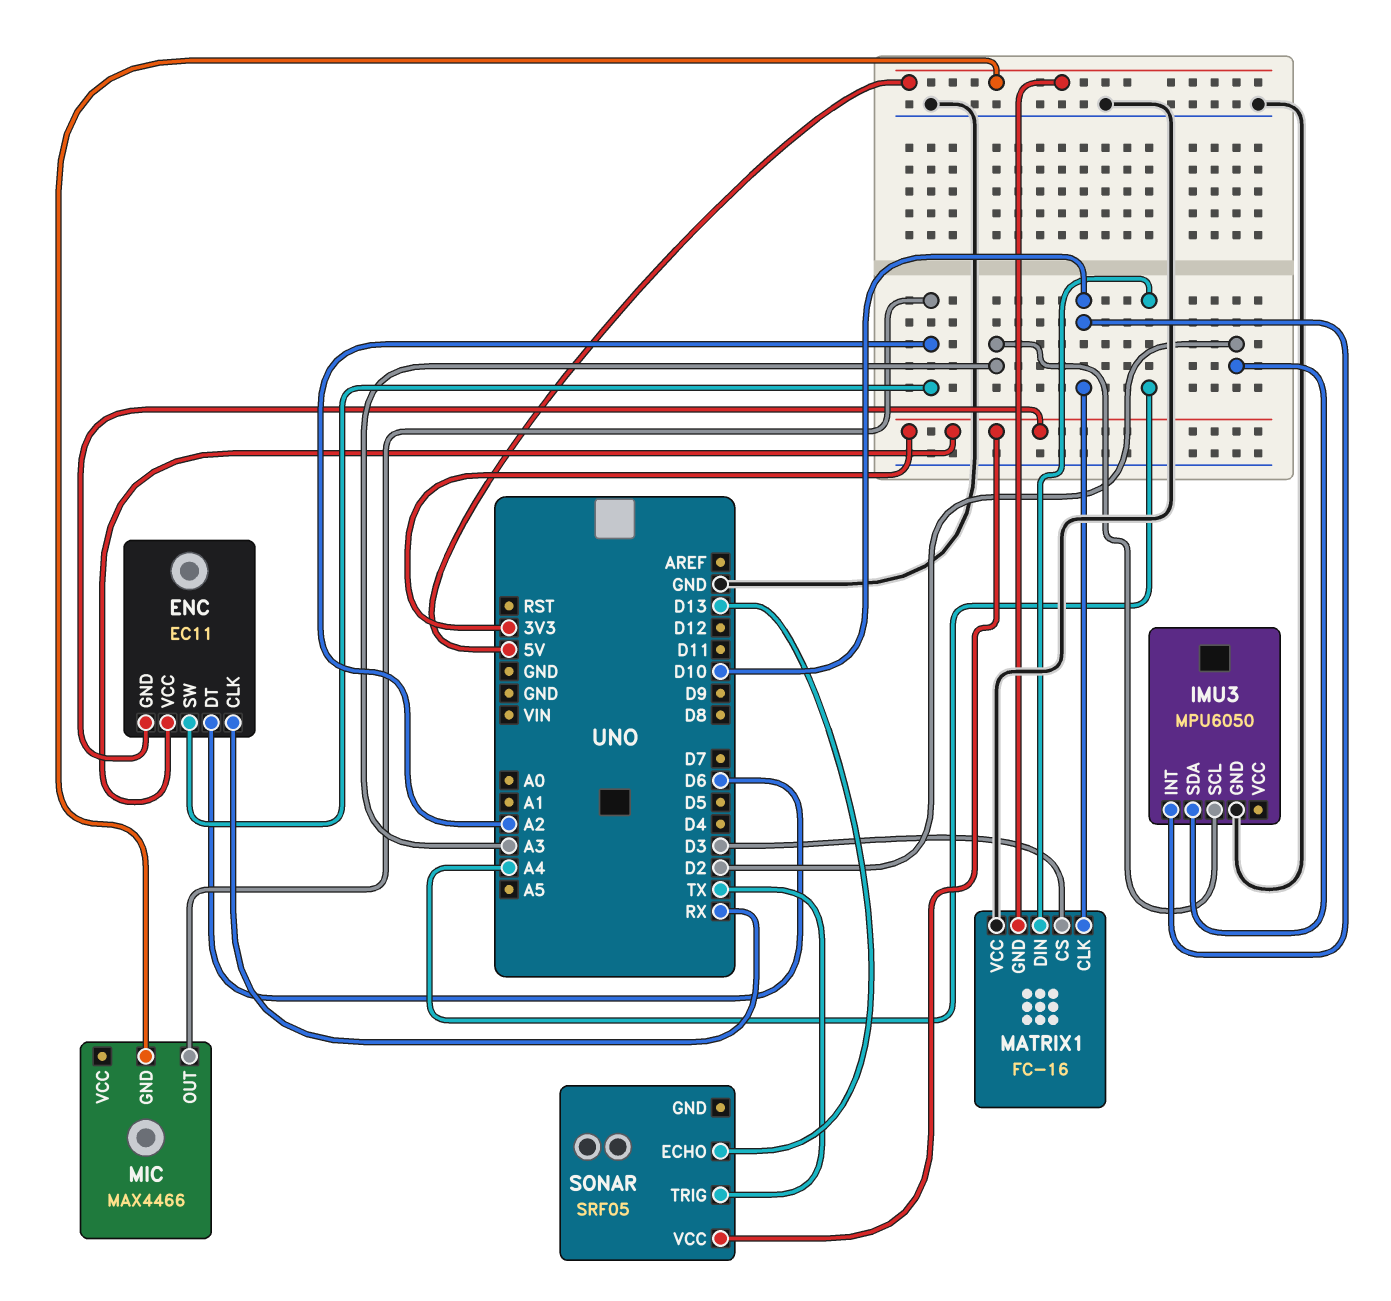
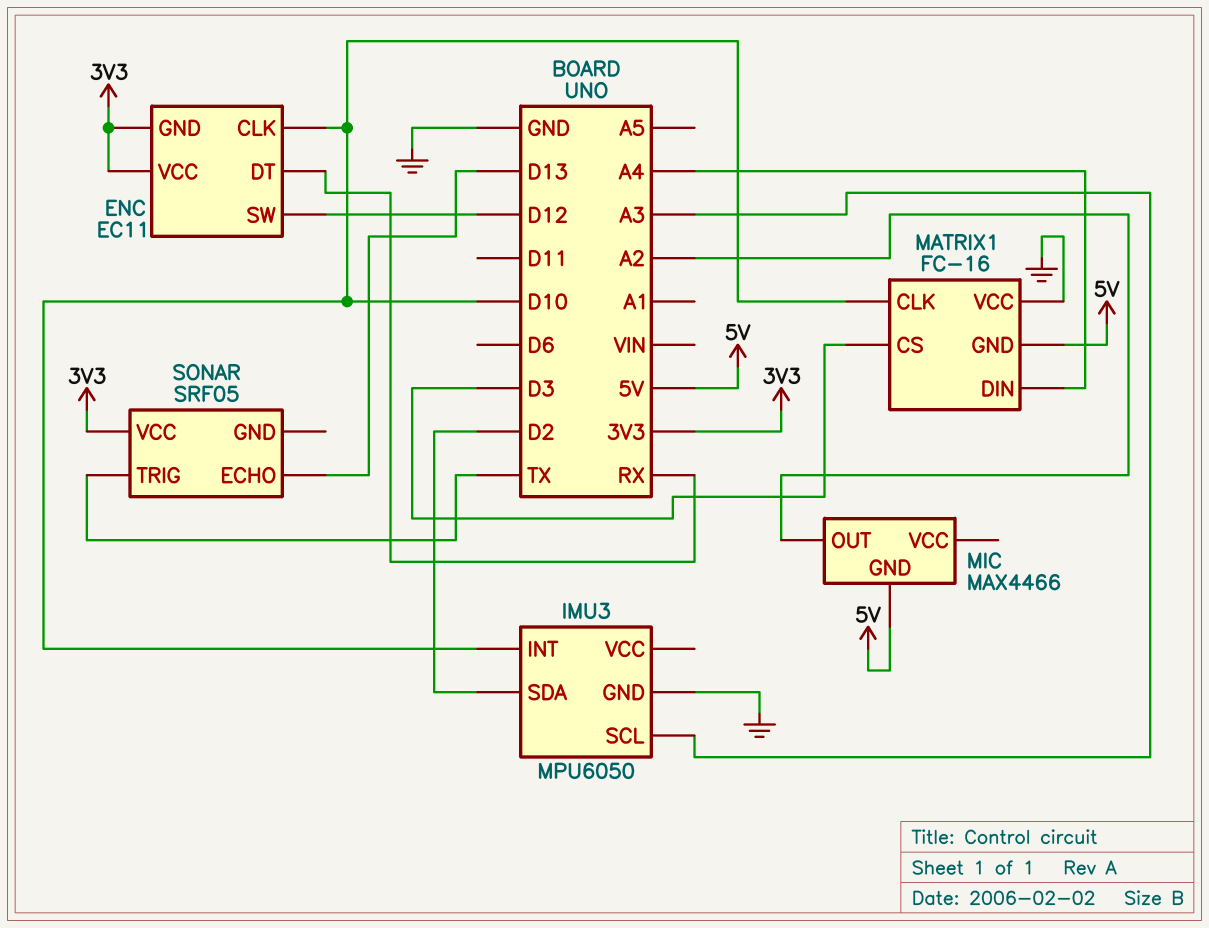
ENC pin CLK: RX -> D10
ENC pin DT: D6 -> RX
ENC pin SW: A2 -> D12

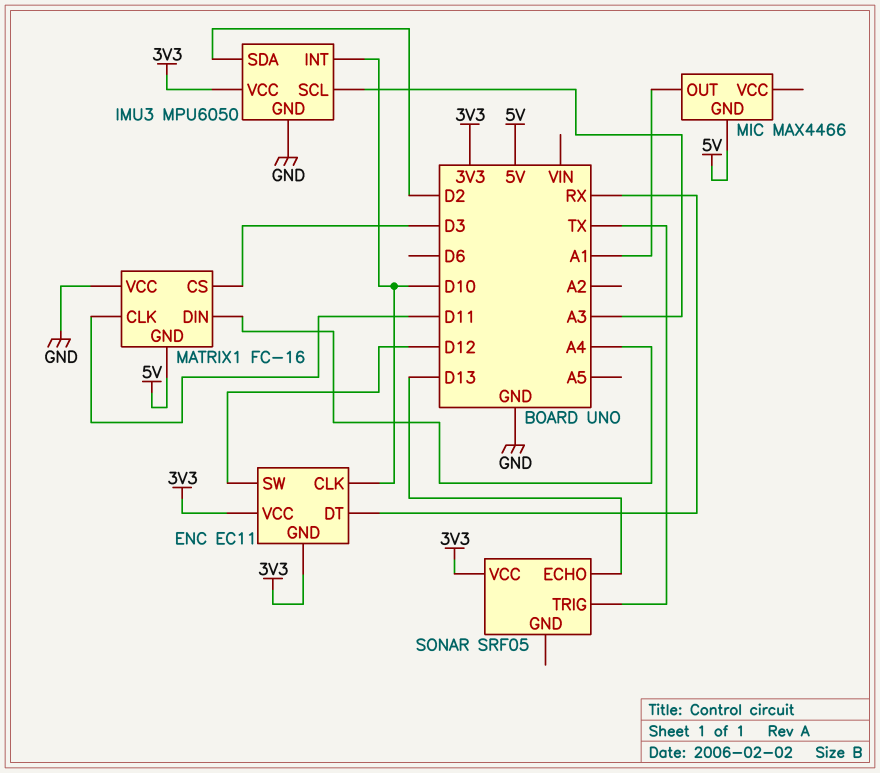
IMU3 pin VCC: none -> 3V3
MATRIX1 pin CLK: D10 -> D11
MIC pin OUT: A2 -> A1

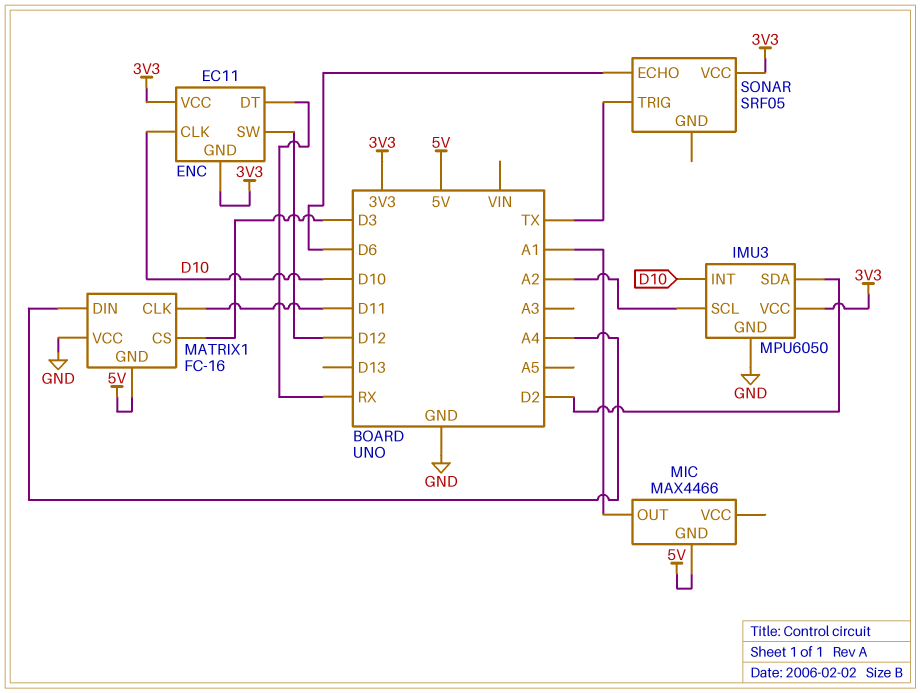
IMU3 pin SCL: A3 -> A2
SONAR pin ECHO: D13 -> D6

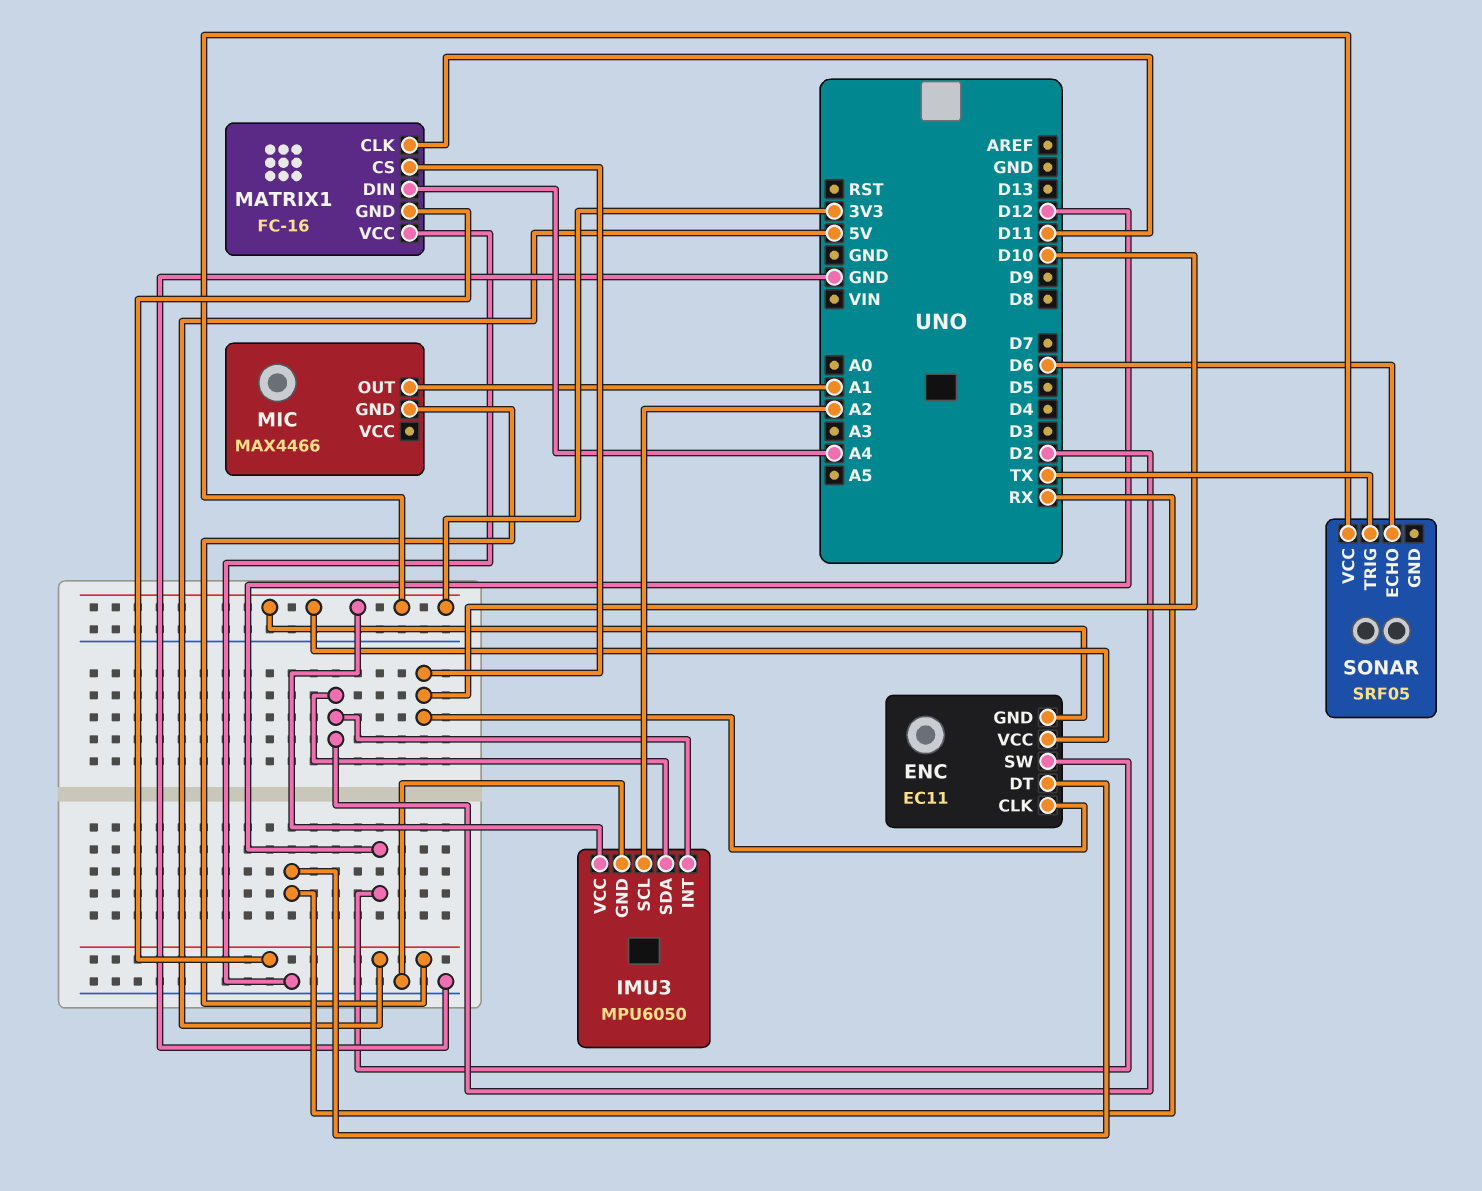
IMU3 pin INT: D10 -> D2
MATRIX1 pin CS: D3 -> D10

